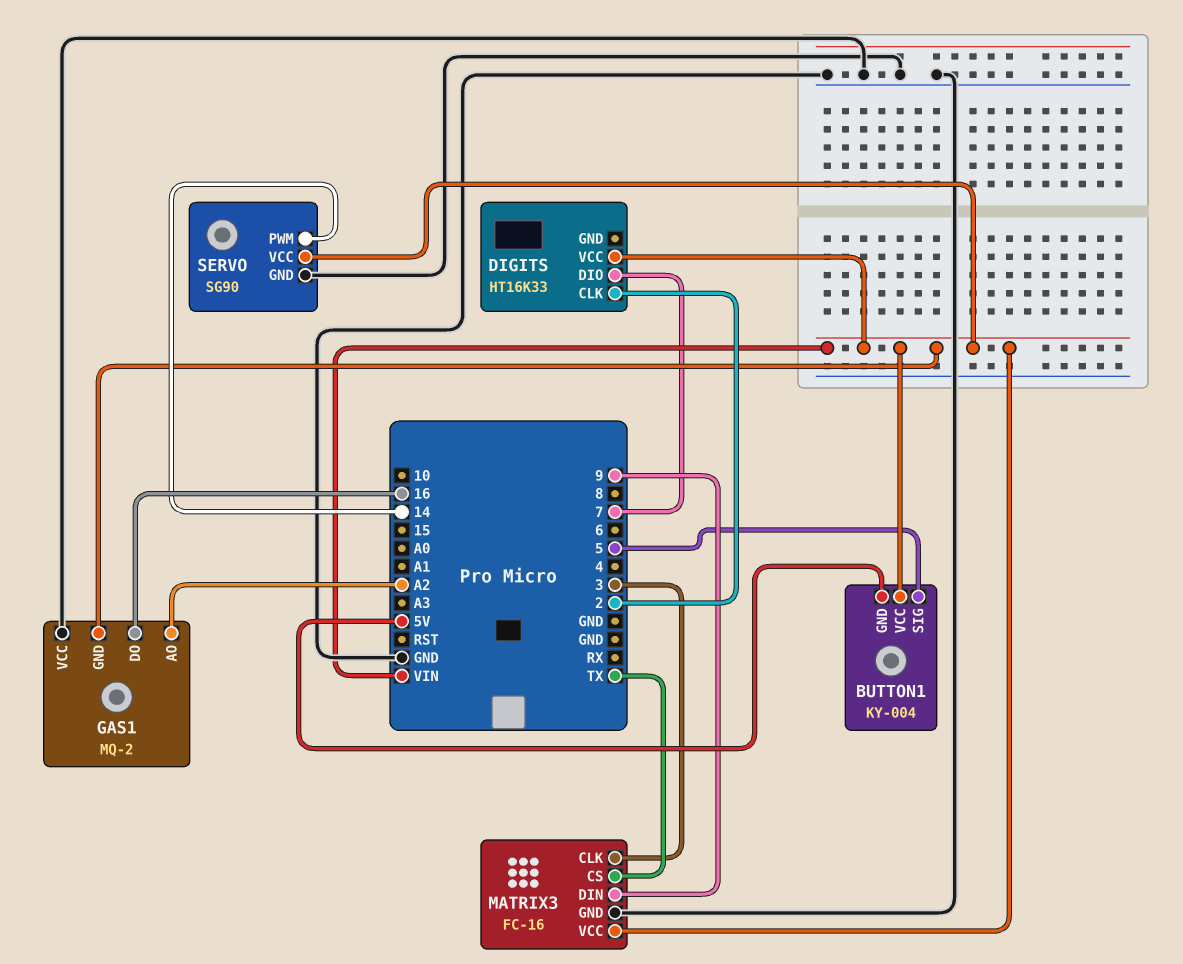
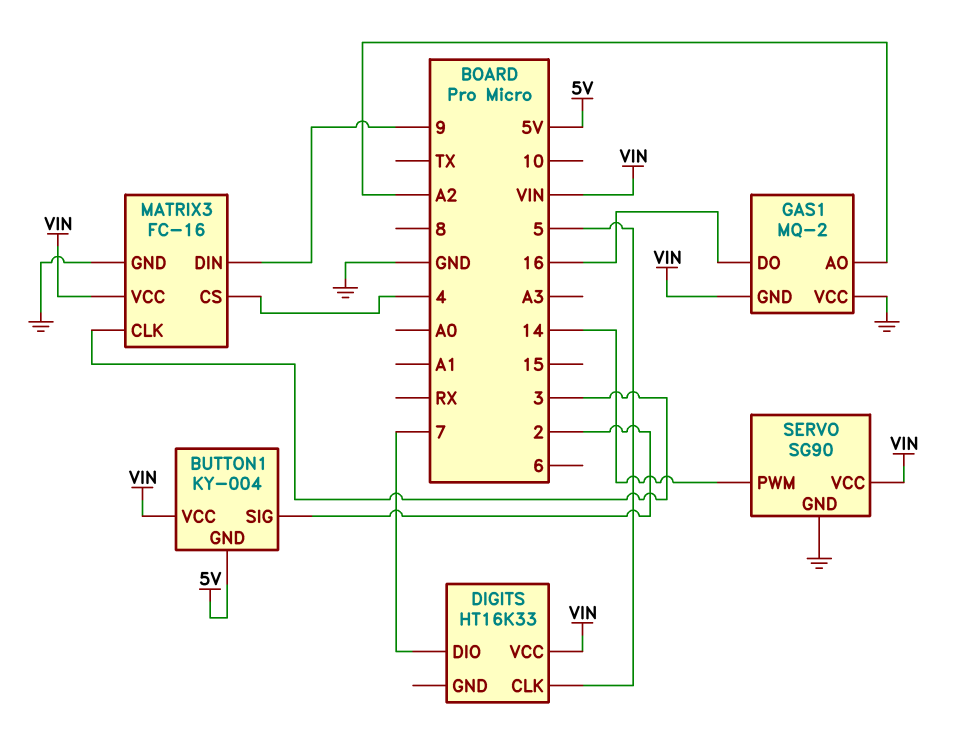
BUTTON1 pin SIG: 5 -> 2
DIGITS pin CLK: 2 -> 5
MATRIX3 pin CS: TX -> 4

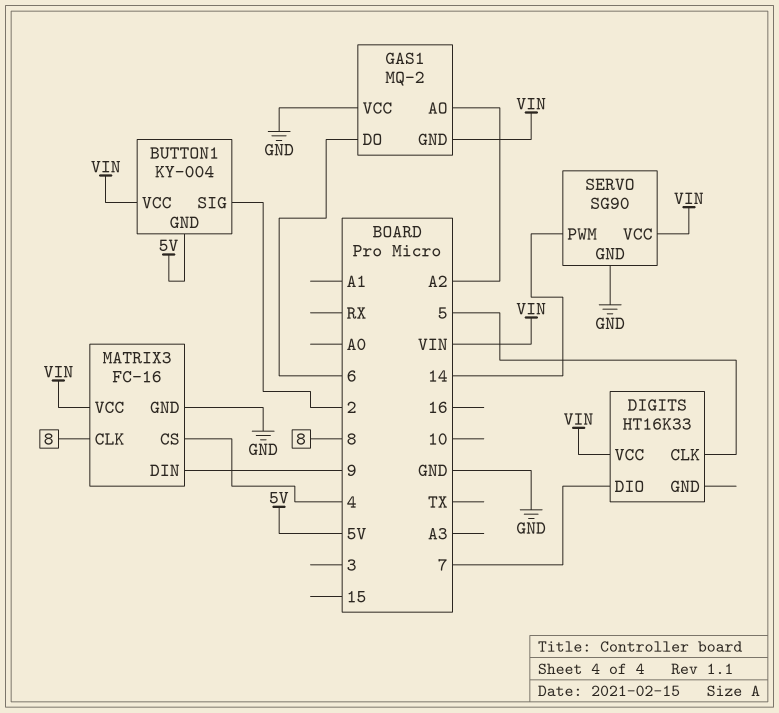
GAS1 pin DO: 16 -> 6
MATRIX3 pin CLK: 3 -> 8

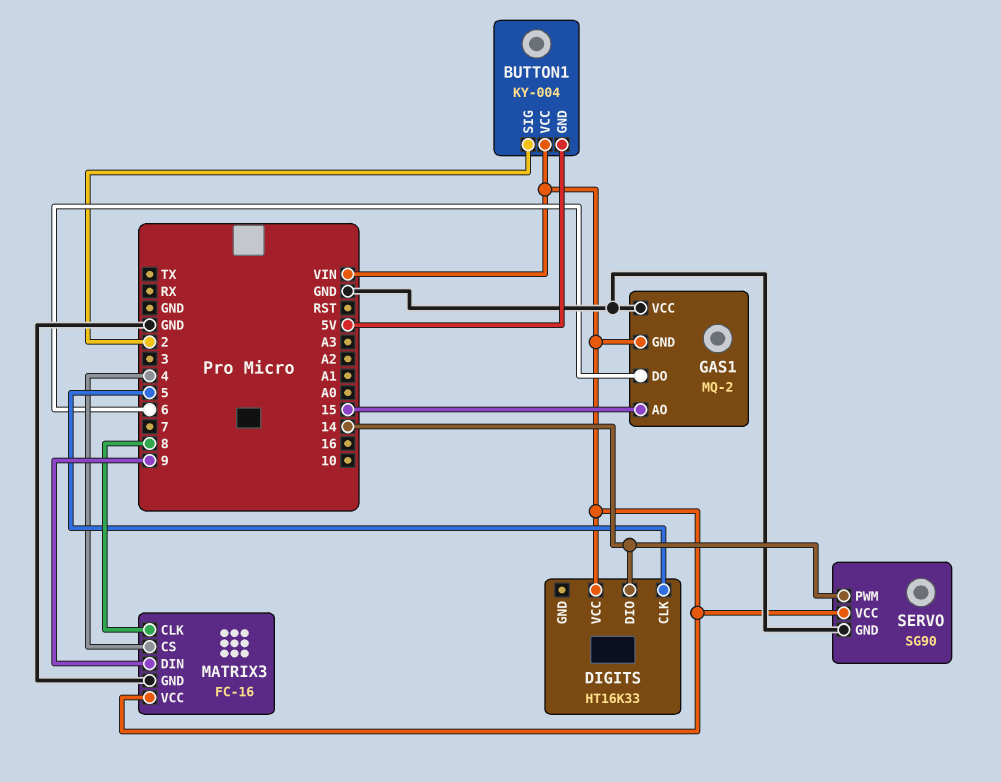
DIGITS pin DIO: 7 -> 14
GAS1 pin AO: A2 -> 15

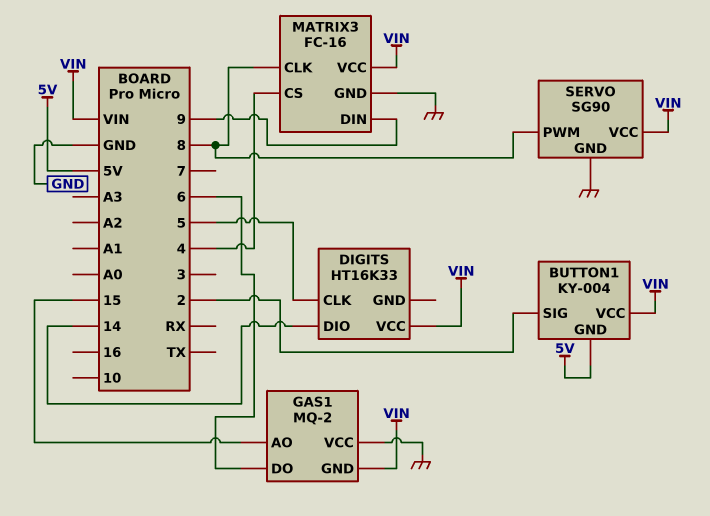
SERVO pin PWM: 14 -> 8

